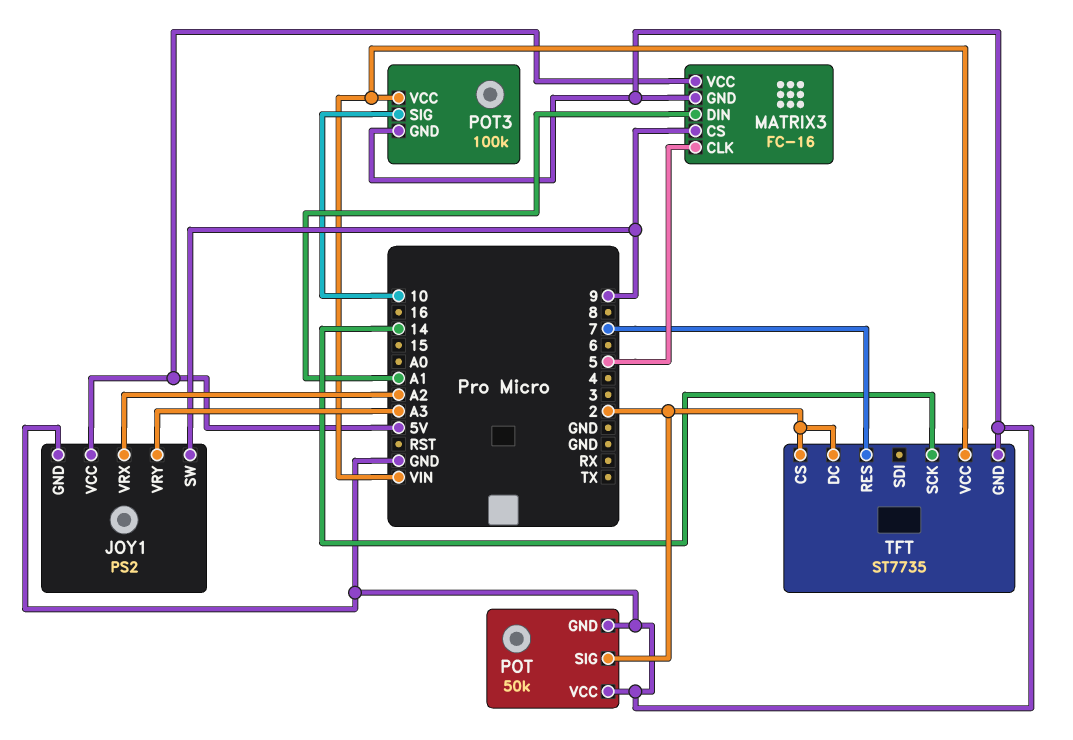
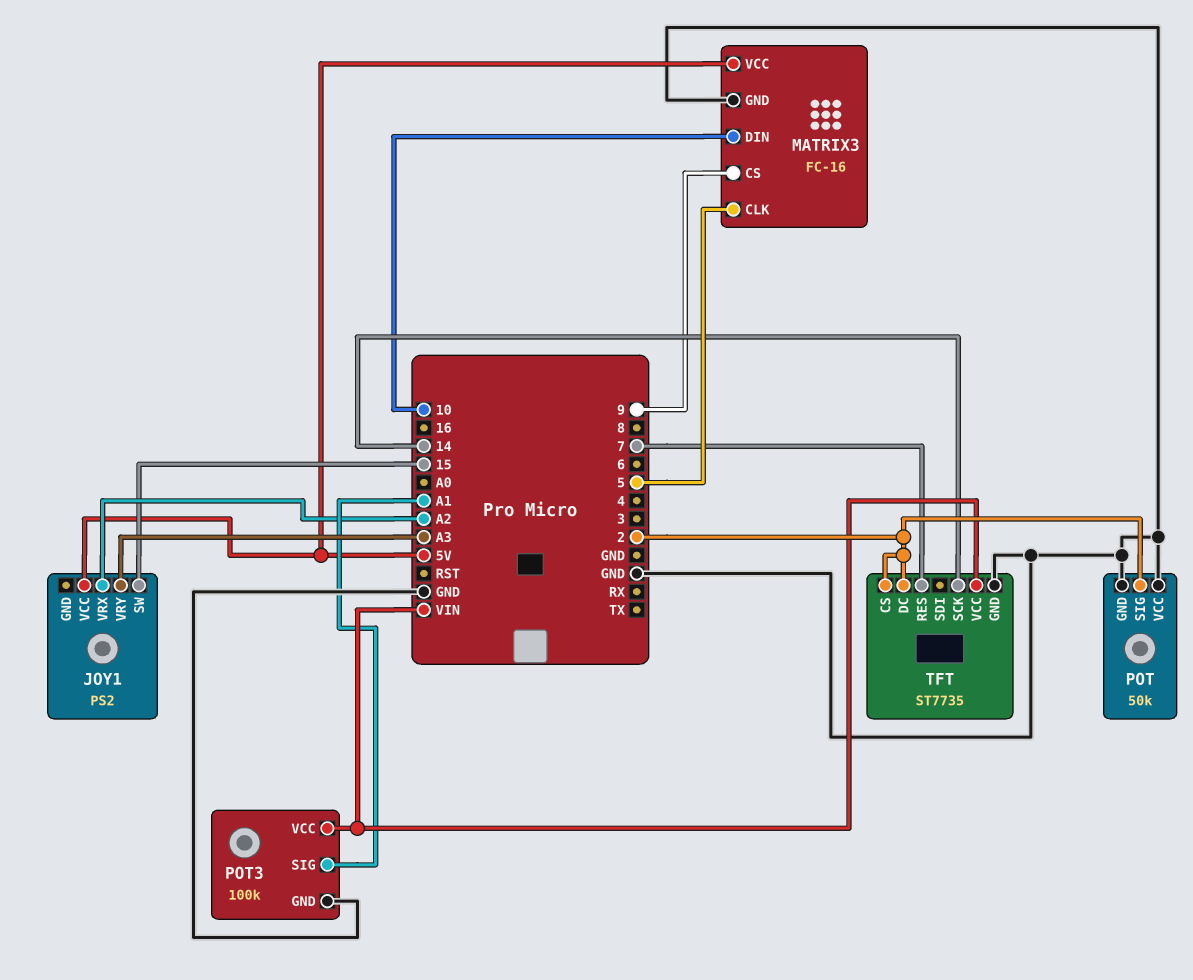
JOY1 pin GND: GND -> none
JOY1 pin SW: 9 -> 15
MATRIX3 pin DIN: A1 -> 10
POT3 pin SIG: 10 -> A1

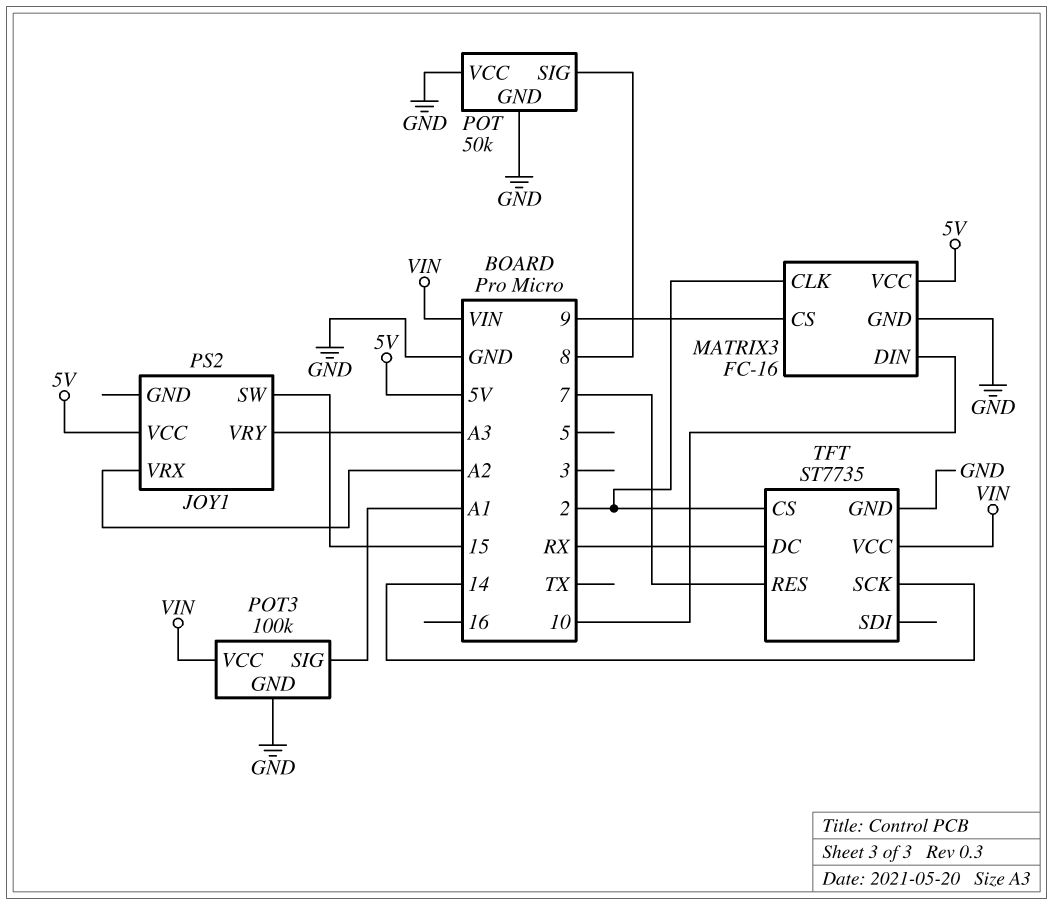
MATRIX3 pin CLK: 5 -> 2
POT pin SIG: 2 -> 8
TFT pin DC: 2 -> RX

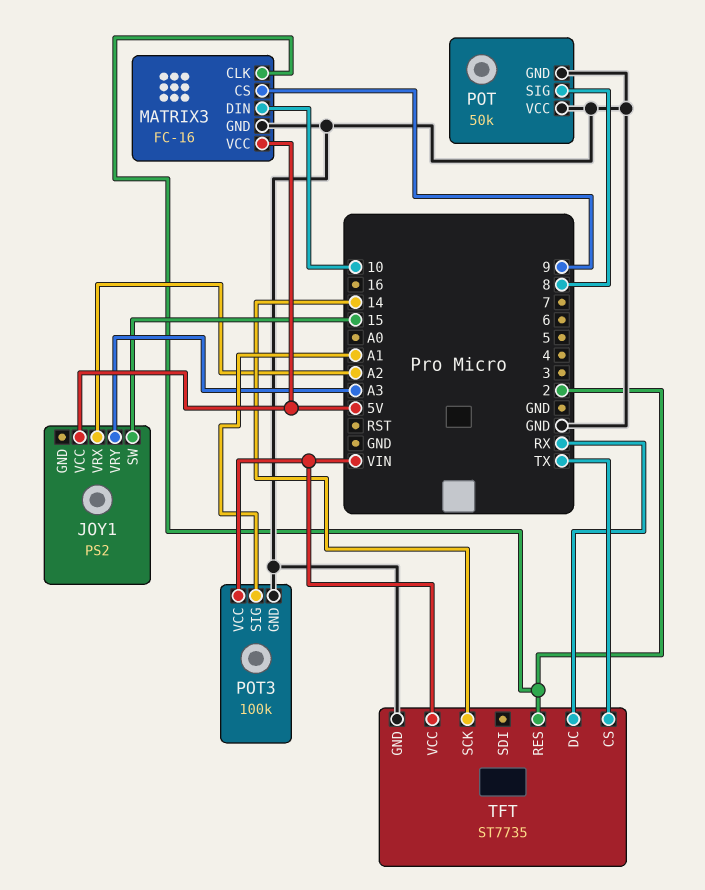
TFT pin CS: 2 -> TX
TFT pin RES: 7 -> 2

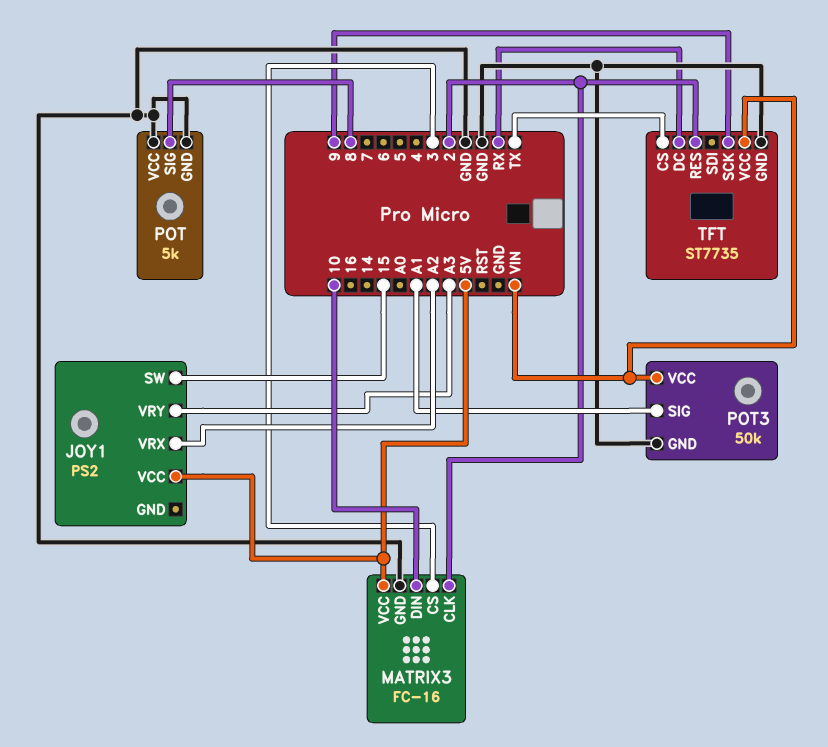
MATRIX3 pin CS: 9 -> 3
POT: 50k -> 5k
POT3: 100k -> 50k
TFT pin SCK: 14 -> 9

